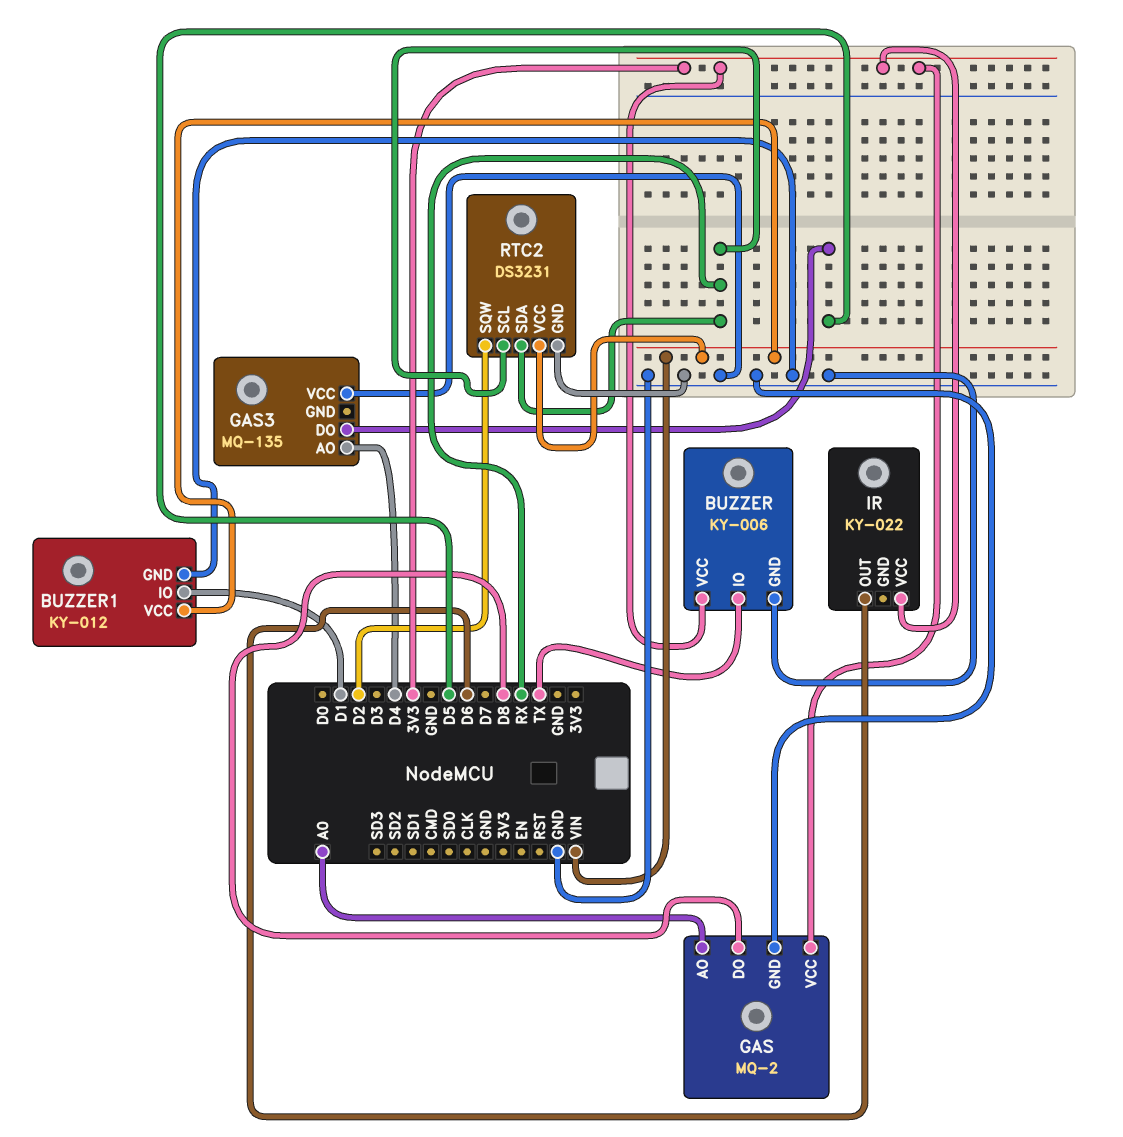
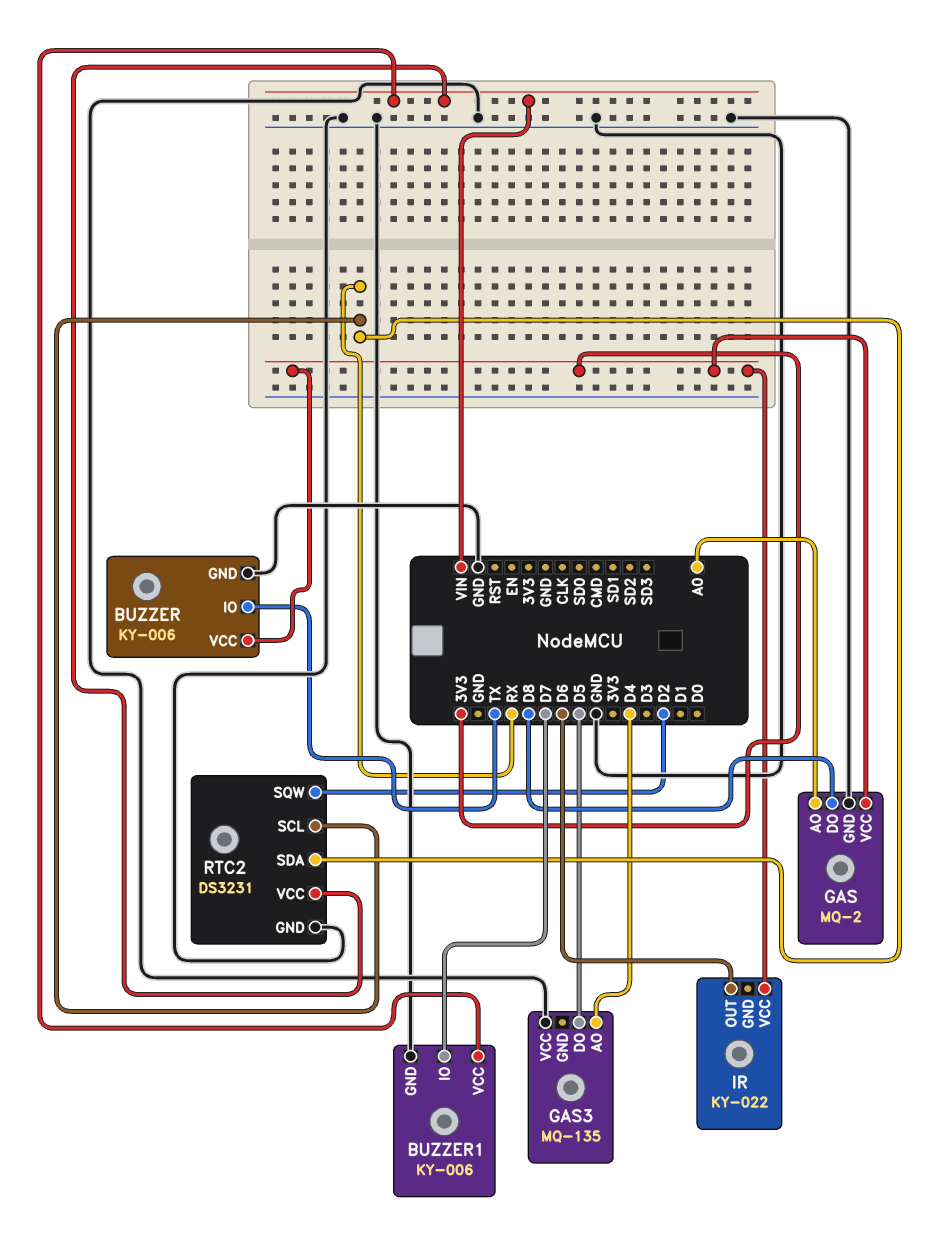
BUZZER1: KY-012 -> KY-006
BUZZER1 pin IO: D1 -> D7

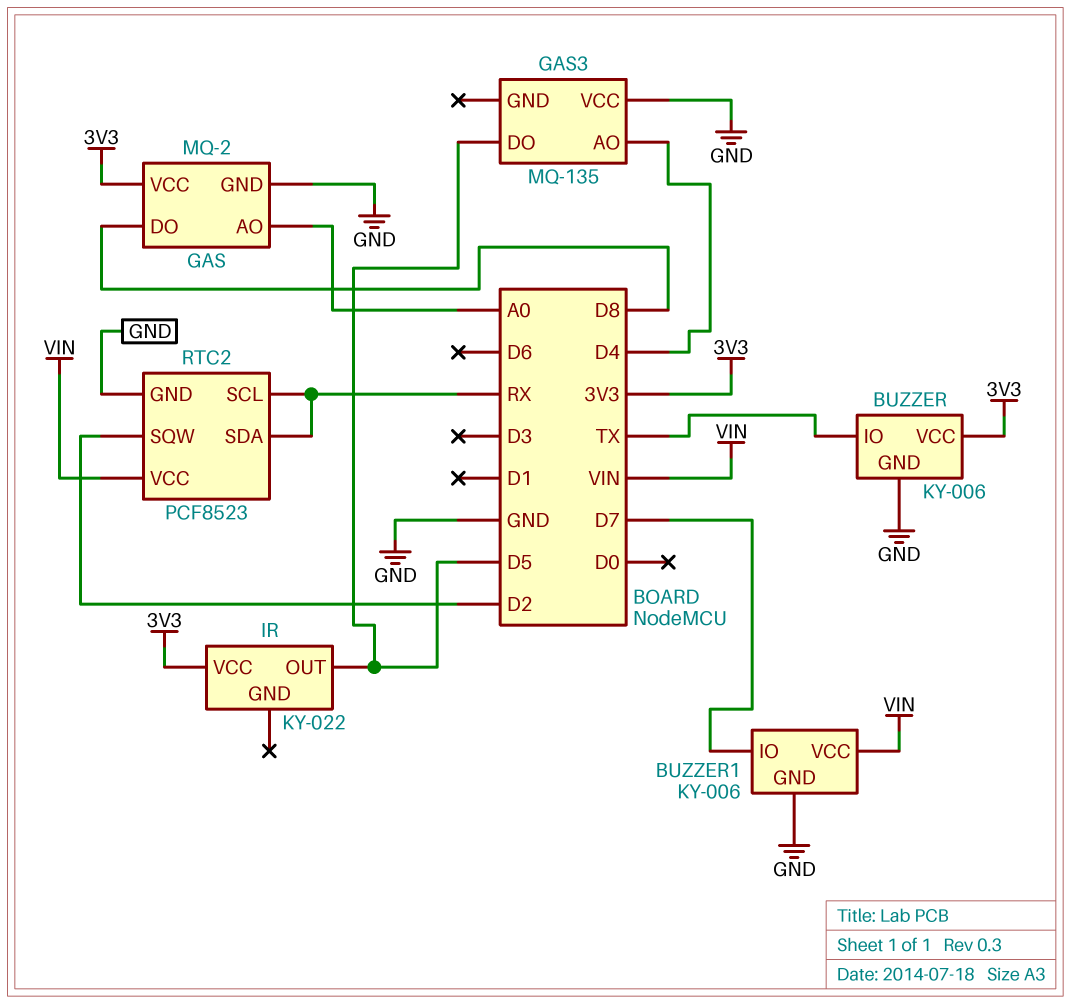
IR pin OUT: D6 -> D5
RTC2: DS3231 -> PCF8523

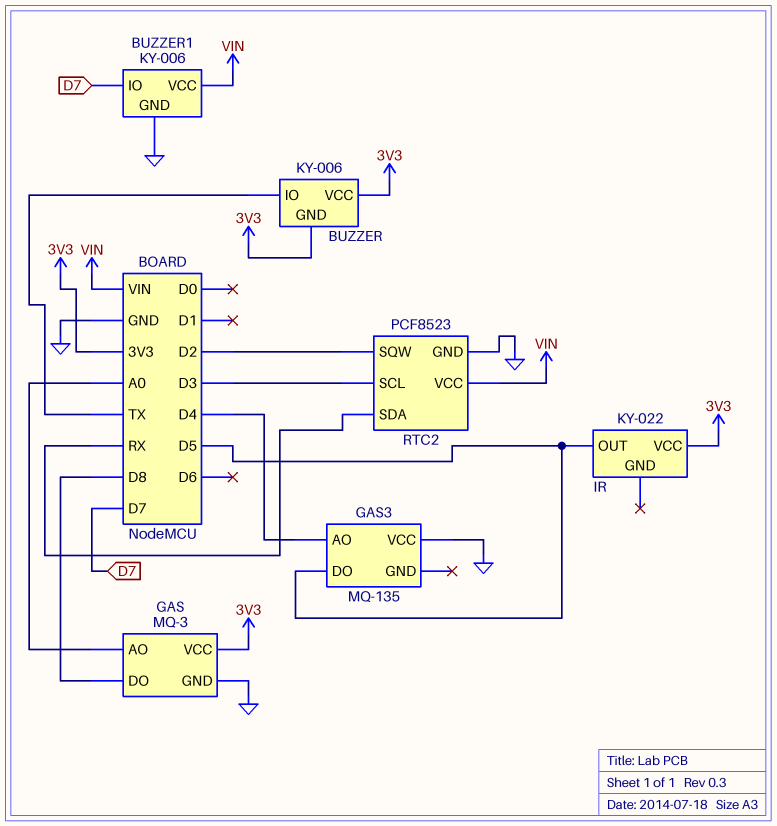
BUZZER pin GND: GND -> 3V3
GAS: MQ-2 -> MQ-3
RTC2 pin SCL: RX -> D3

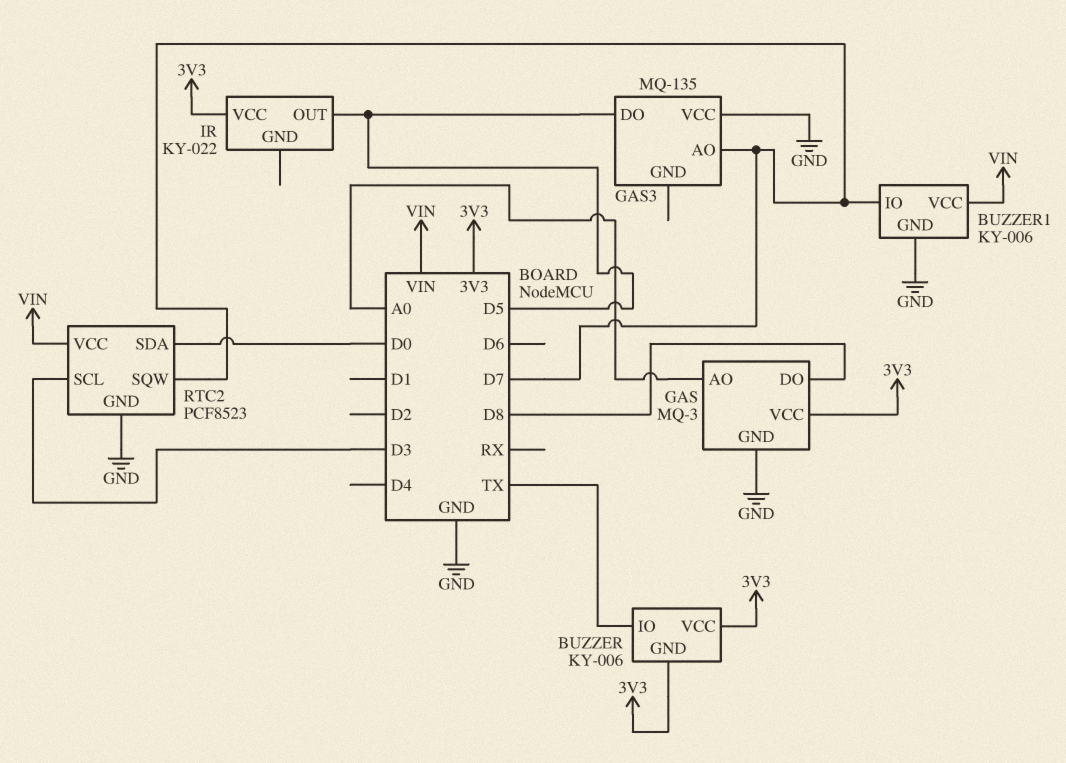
GAS3 pin AO: D4 -> D7
RTC2 pin SDA: RX -> D0
RTC2 pin SQW: D2 -> D7

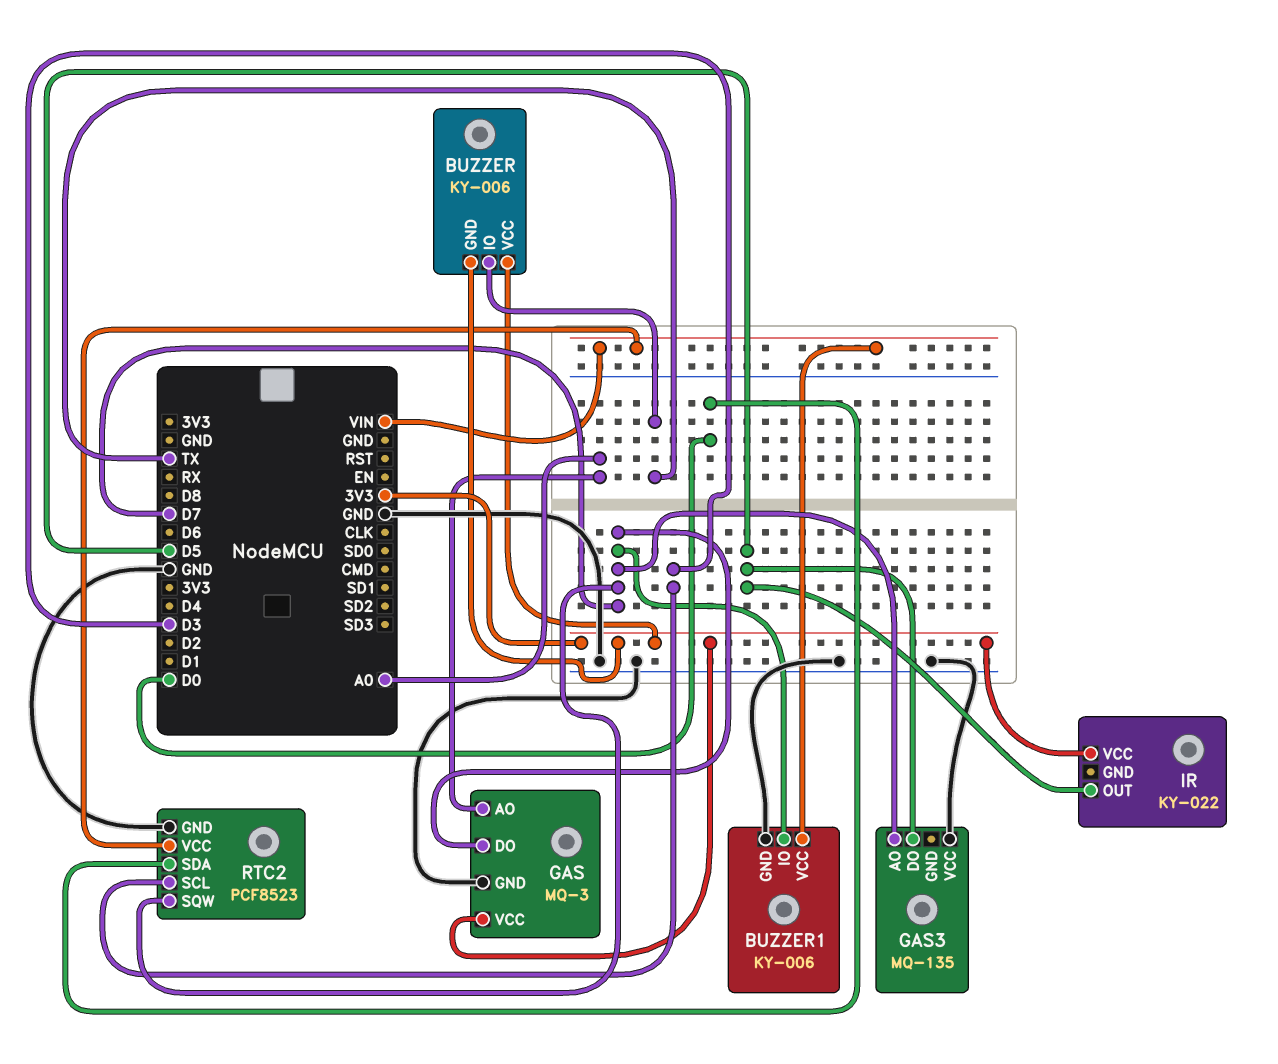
GAS pin DO: D8 -> D7

